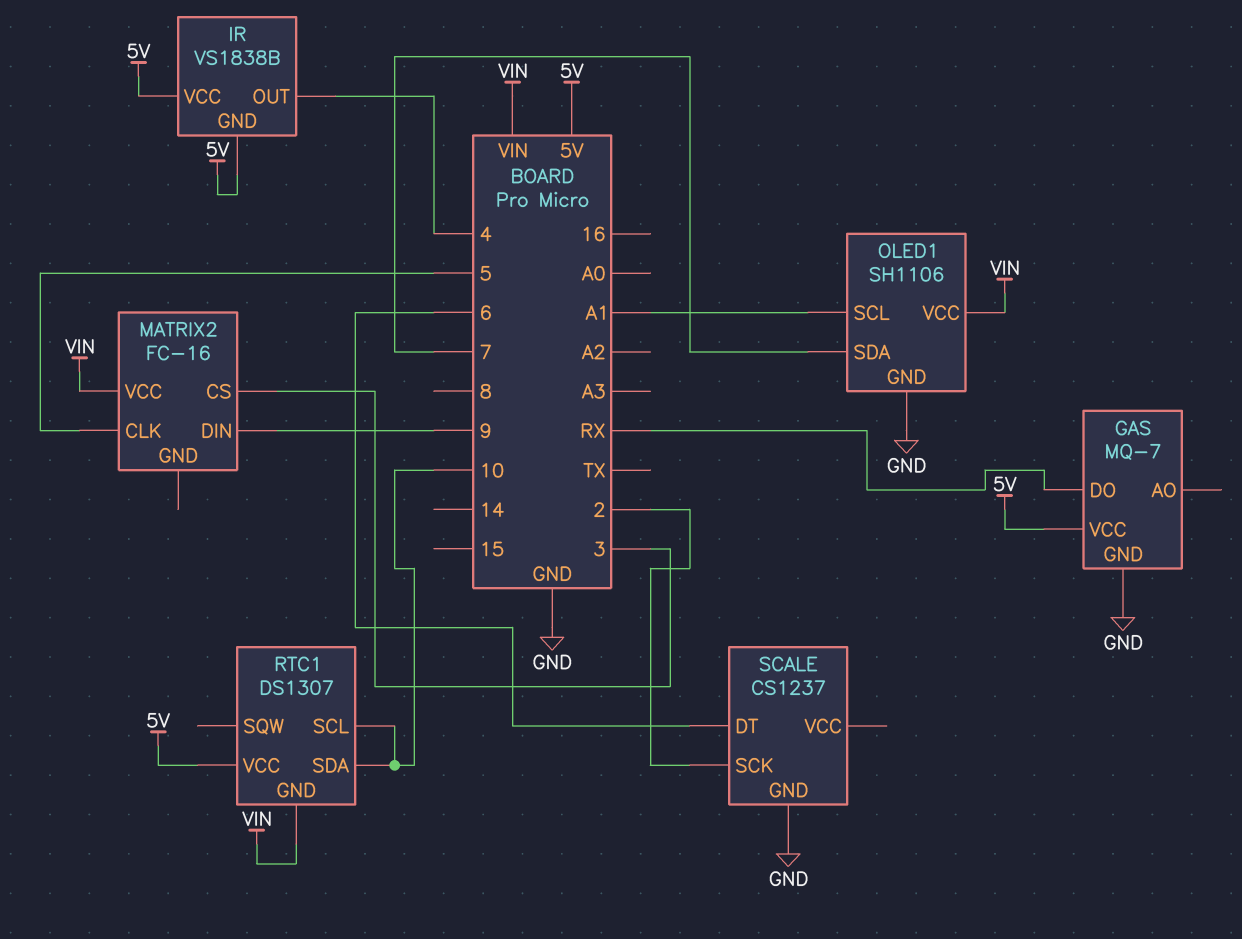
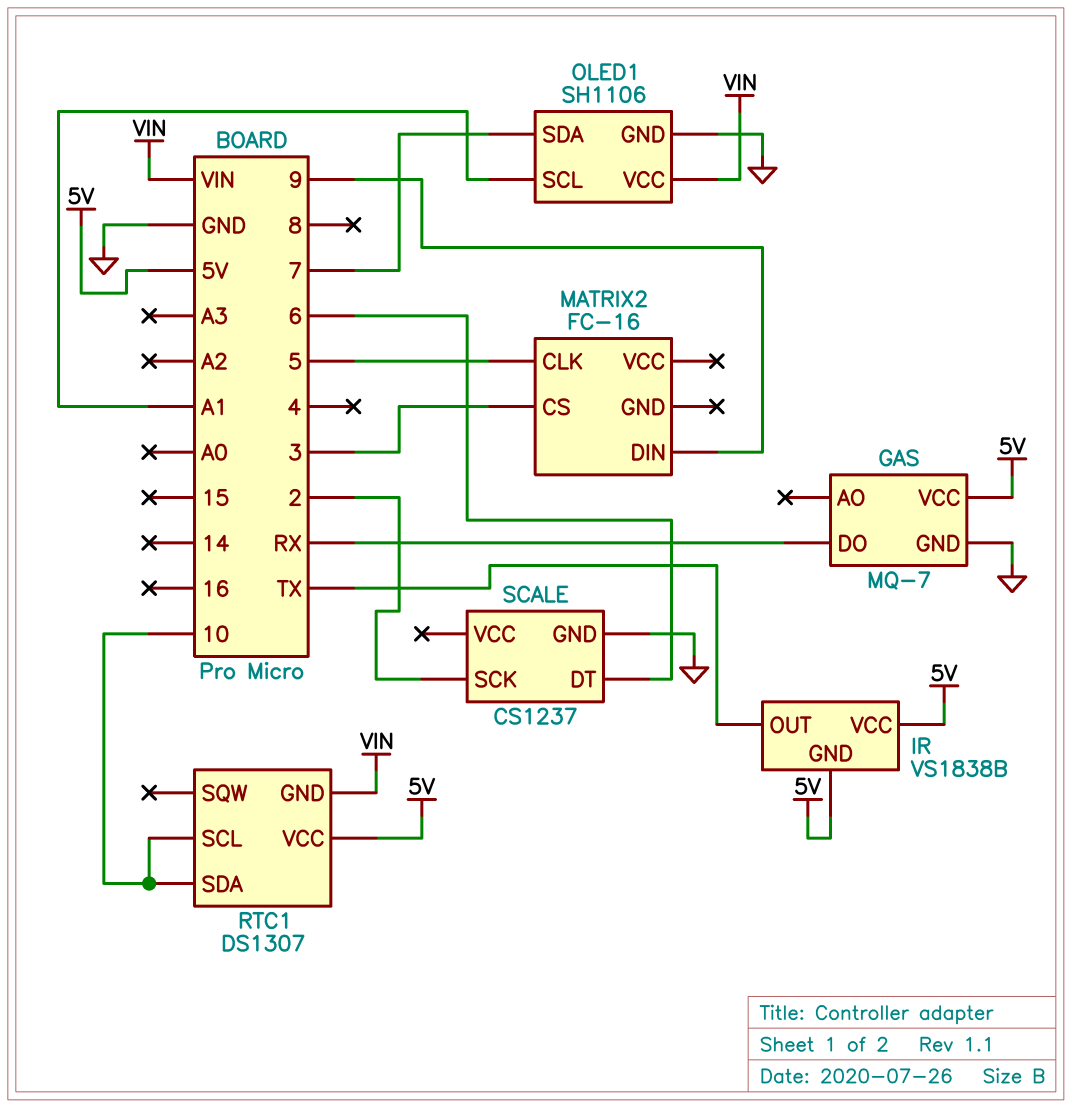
IR pin OUT: 4 -> TX
MATRIX2 pin VCC: VIN -> none

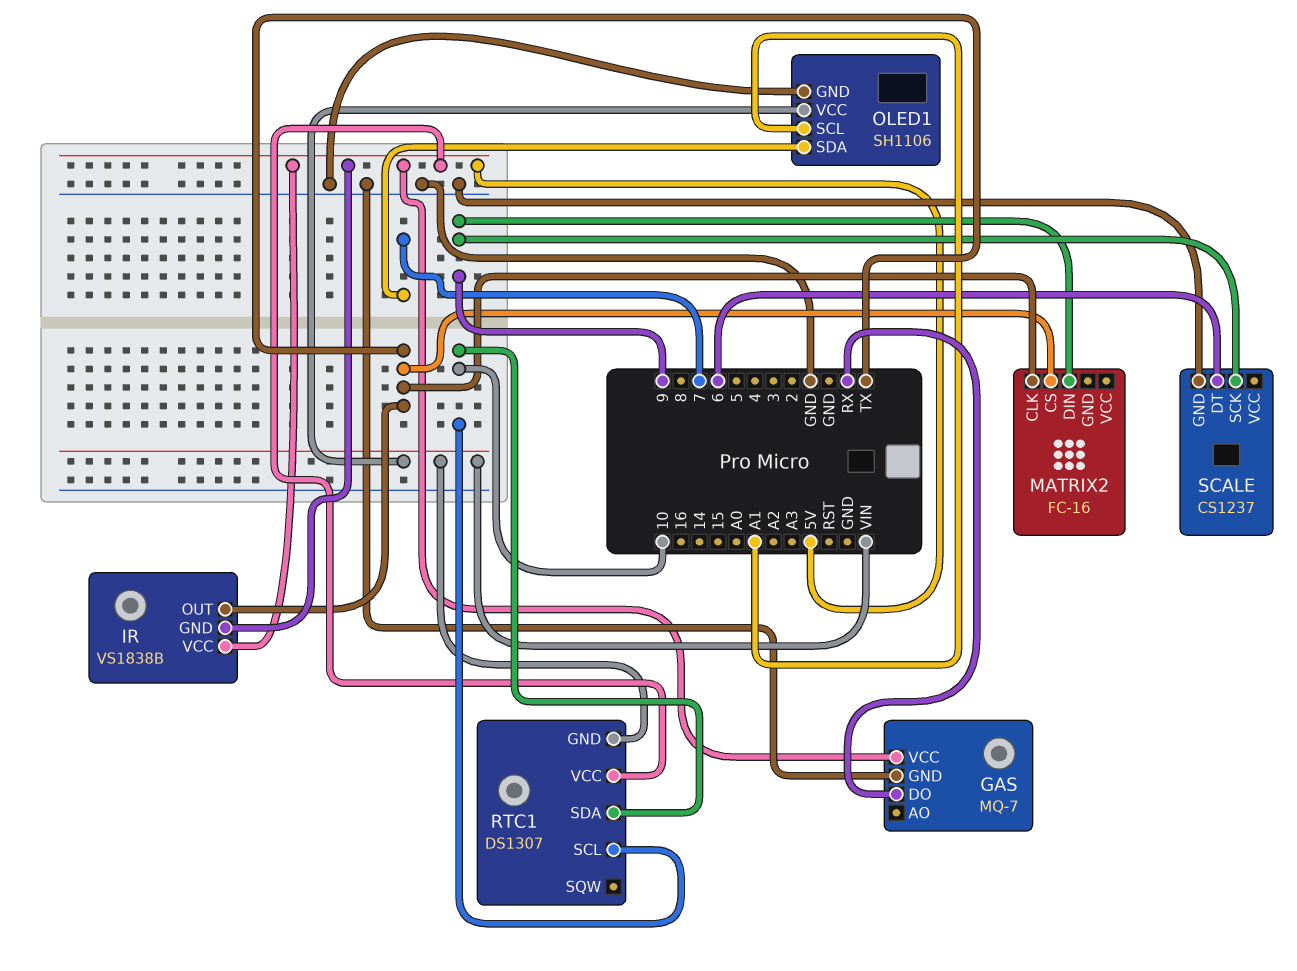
MATRIX2 pin CLK: 5 -> TX
MATRIX2 pin CS: 3 -> TX
SCALE pin SCK: 2 -> 9

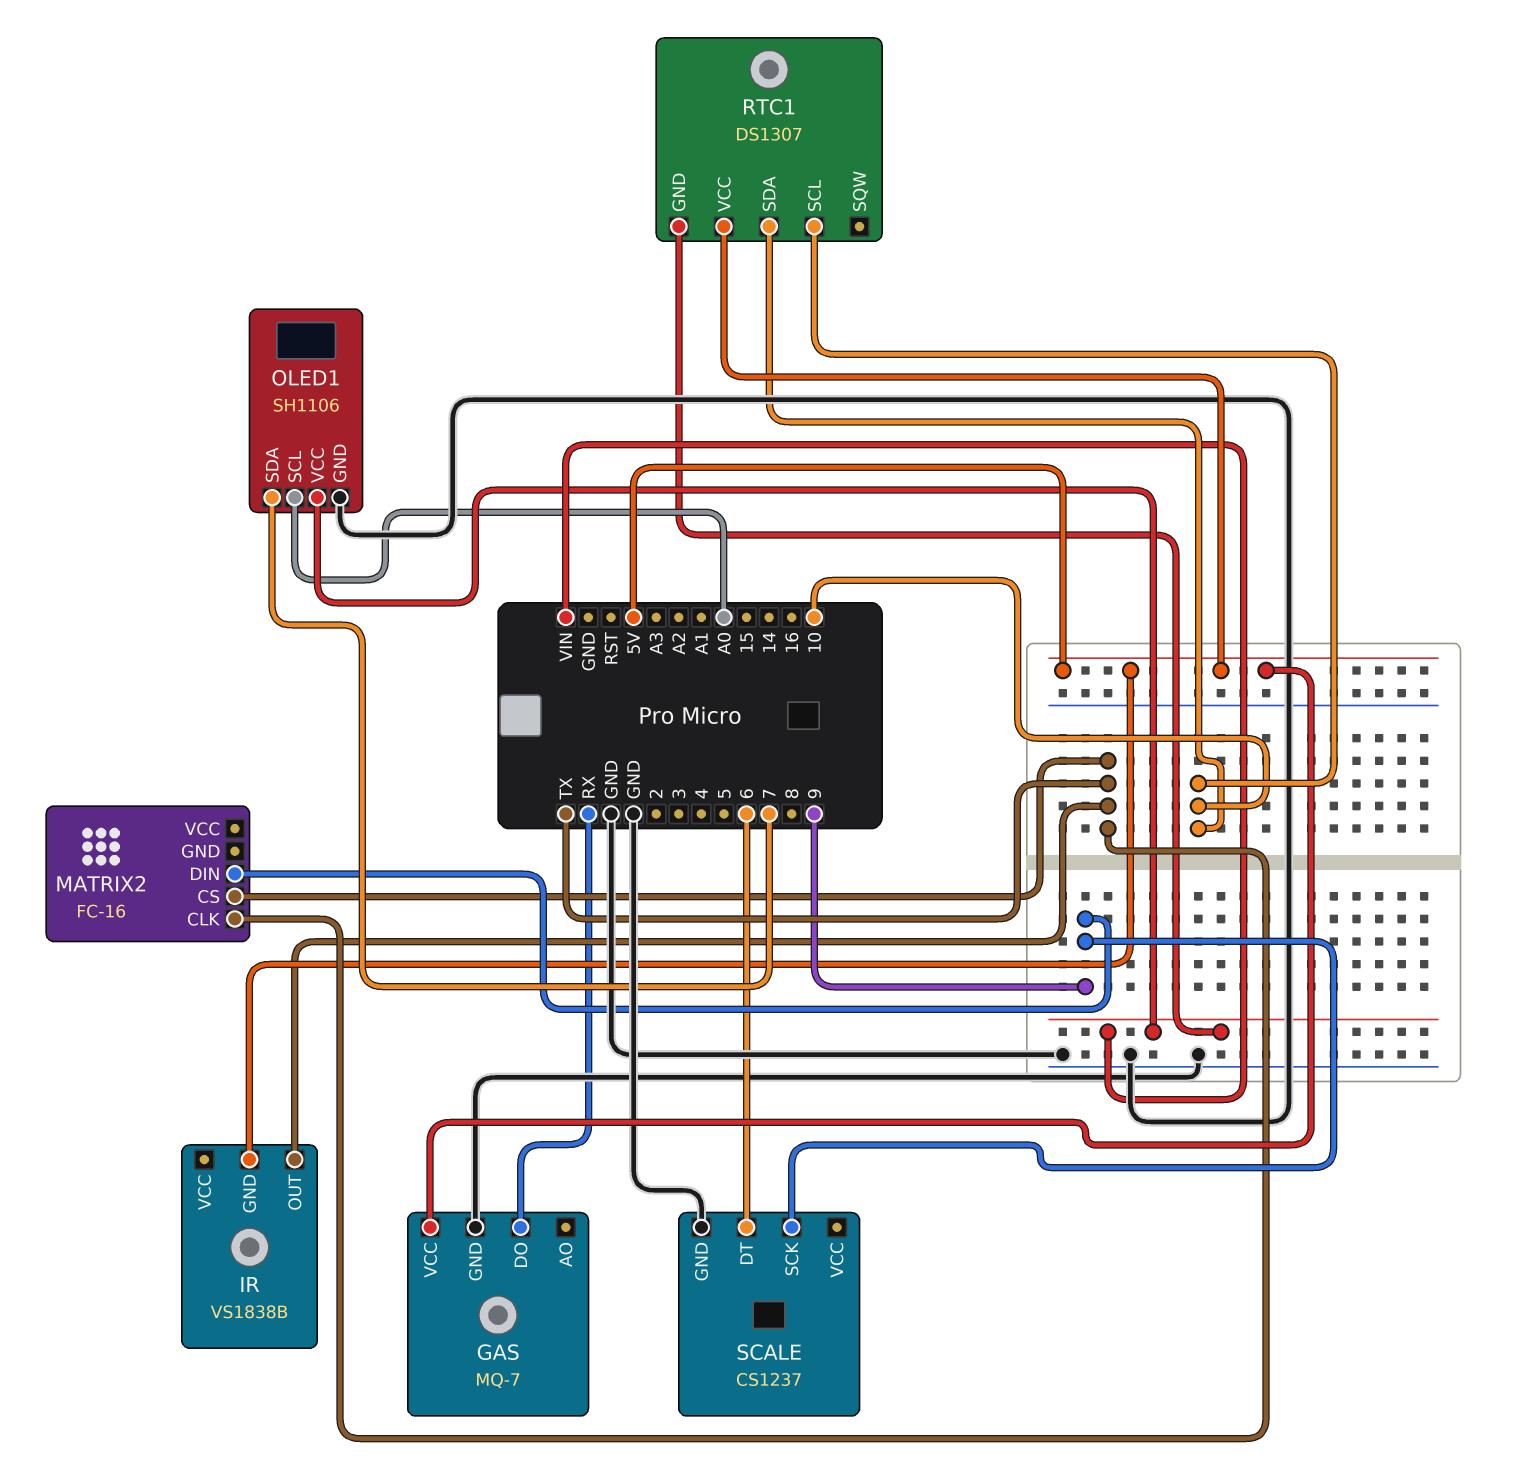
IR pin VCC: 5V -> none
OLED1 pin SCL: A1 -> A0

